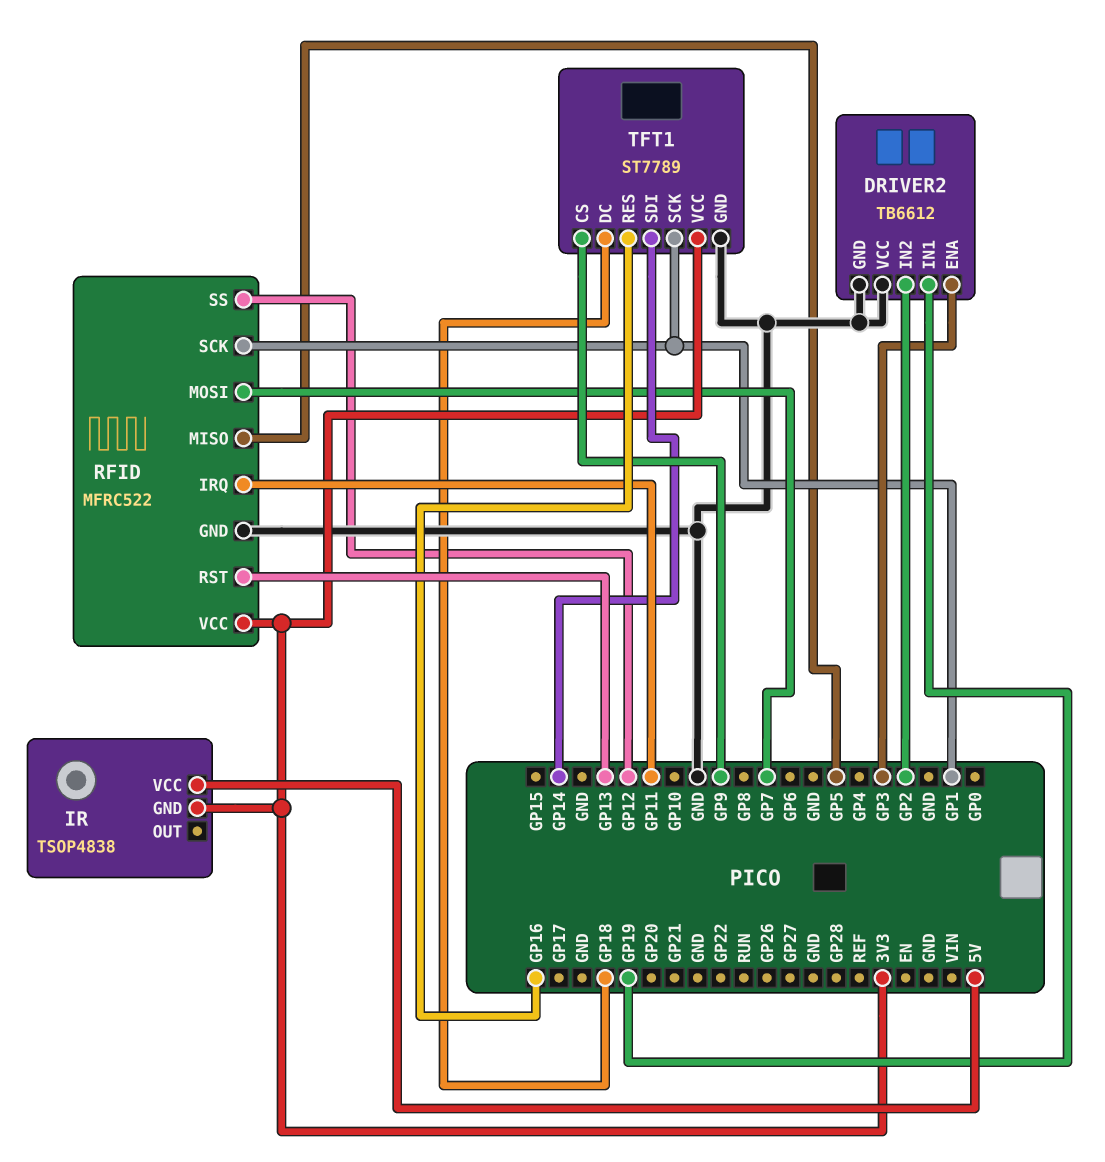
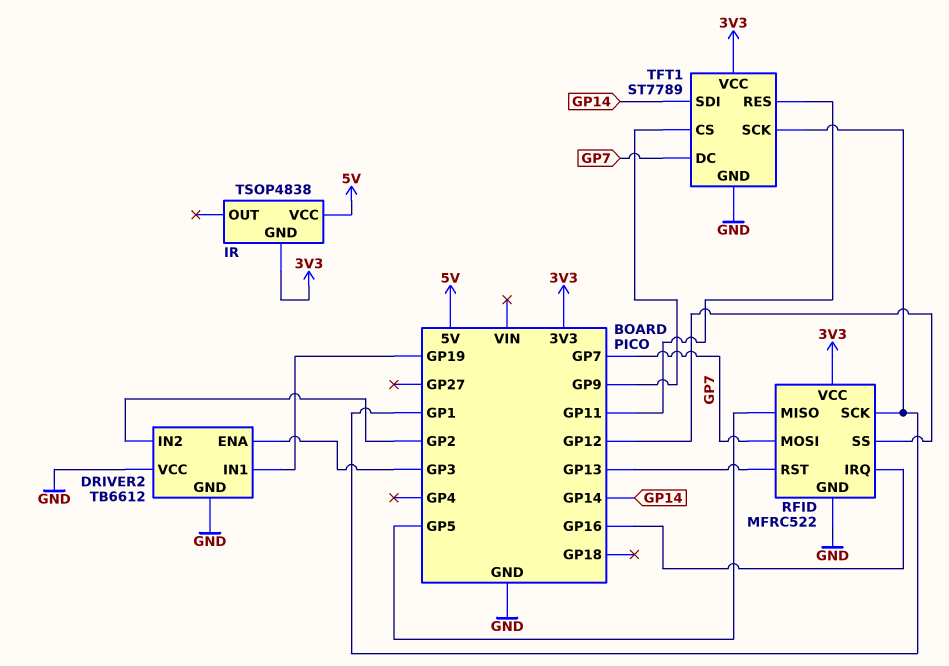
RFID pin IRQ: GP11 -> GP16
TFT1 pin DC: GP18 -> GP7
TFT1 pin RES: GP16 -> GP11

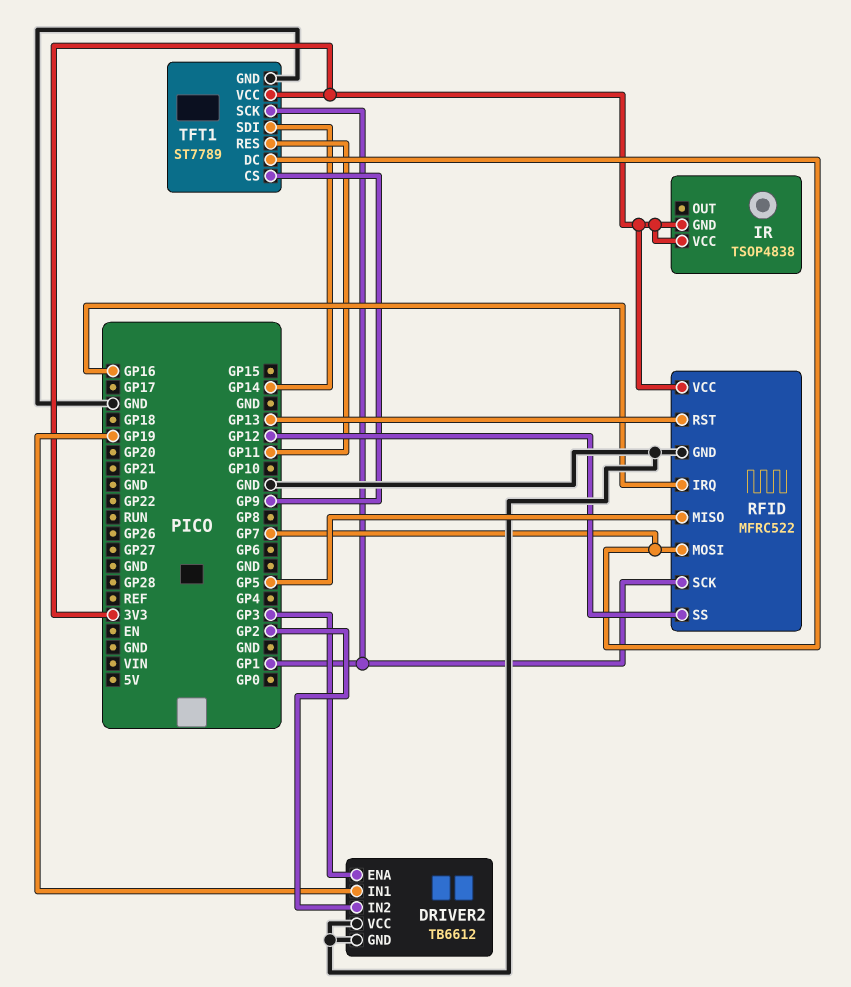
IR pin VCC: 5V -> 3V3

